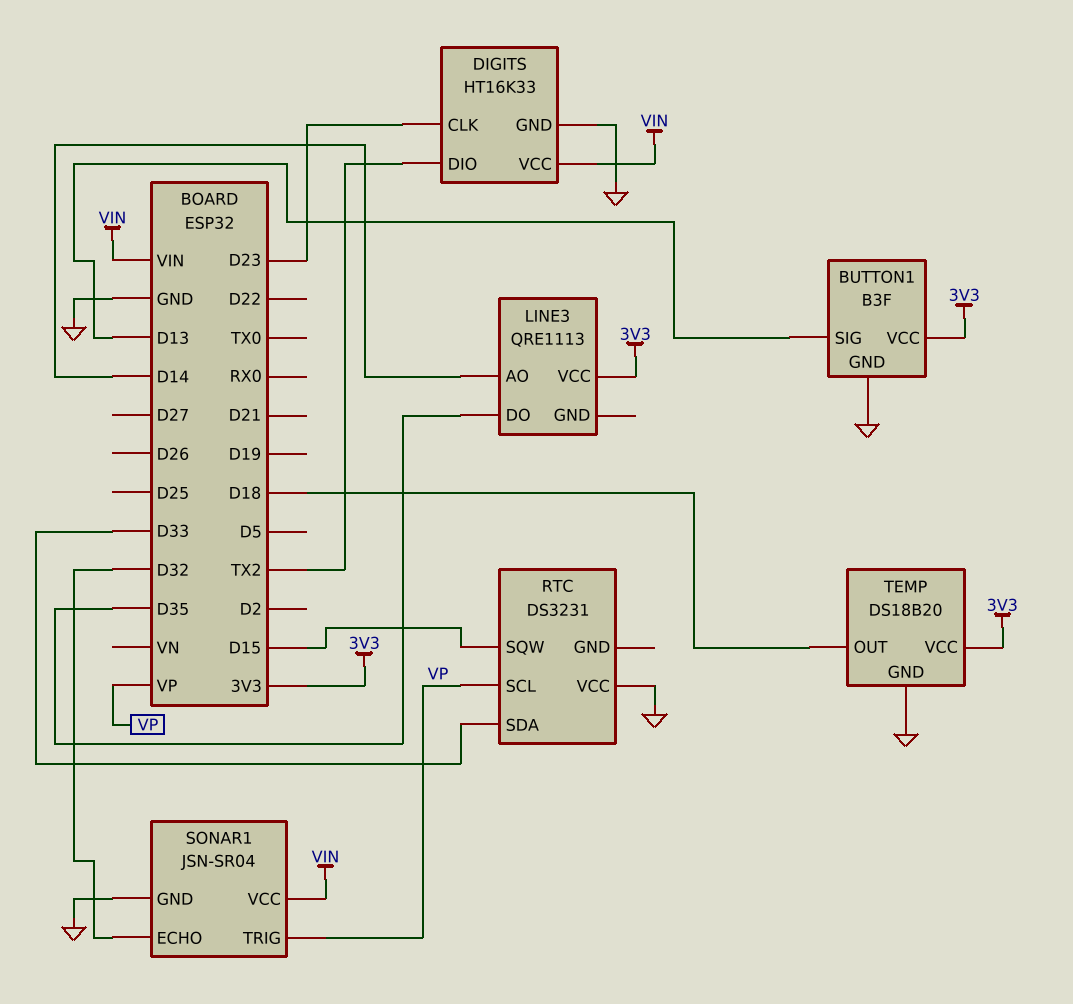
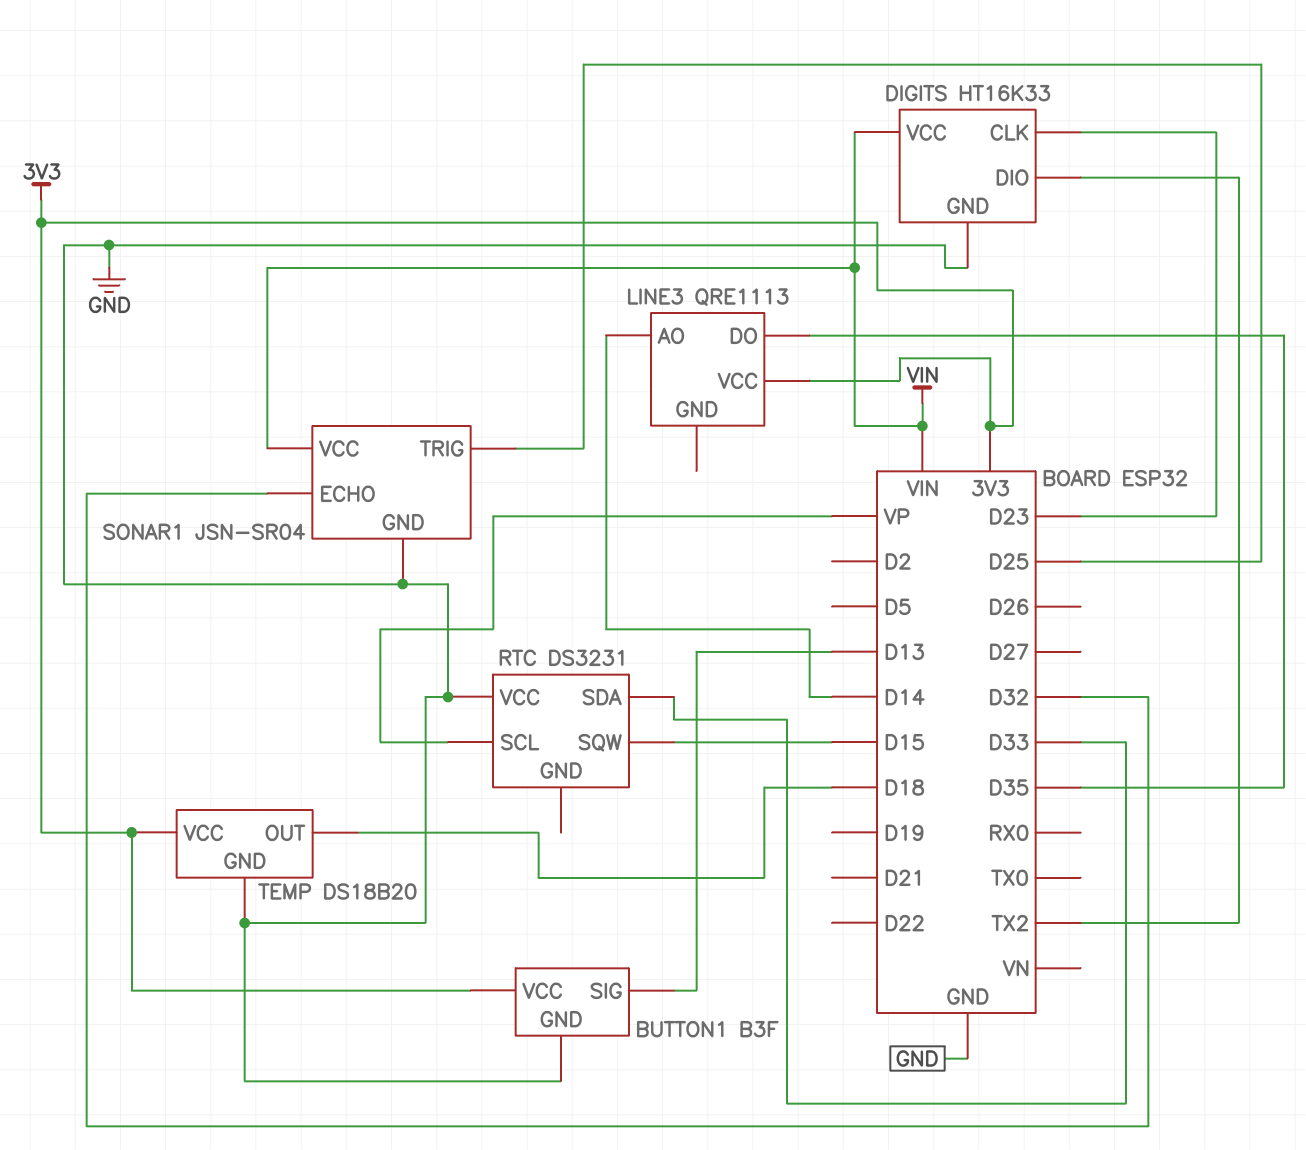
SONAR1 pin TRIG: VP -> D25

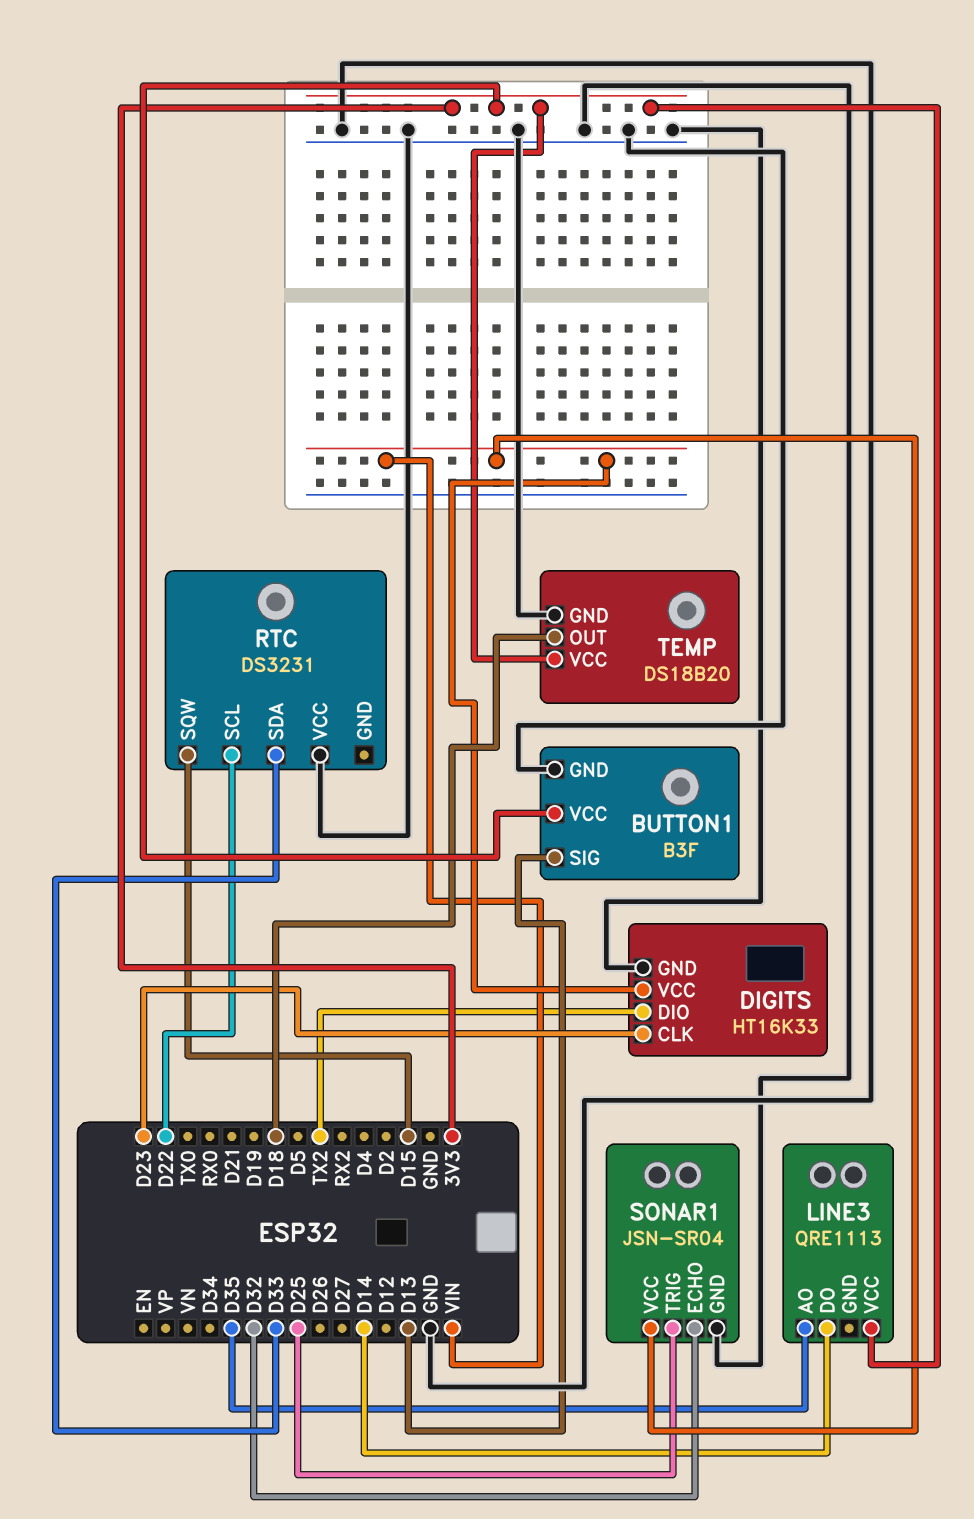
LINE3 pin AO: D14 -> D35
LINE3 pin DO: D35 -> D14
RTC pin SCL: VP -> D22

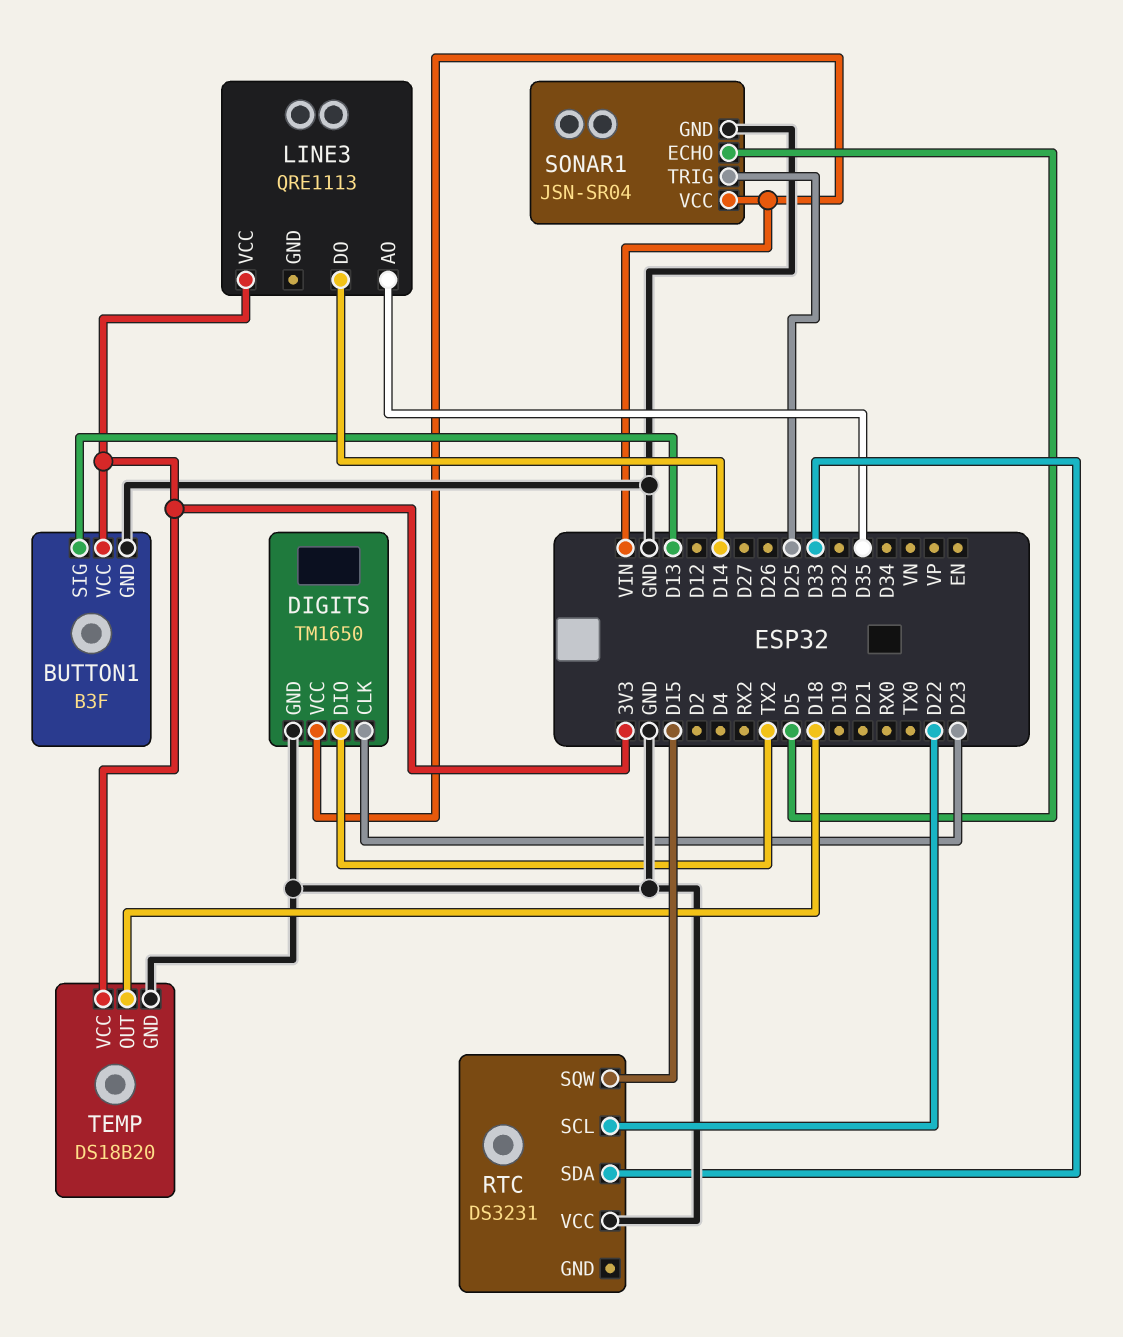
DIGITS: HT16K33 -> TM1650
SONAR1 pin ECHO: D32 -> D5

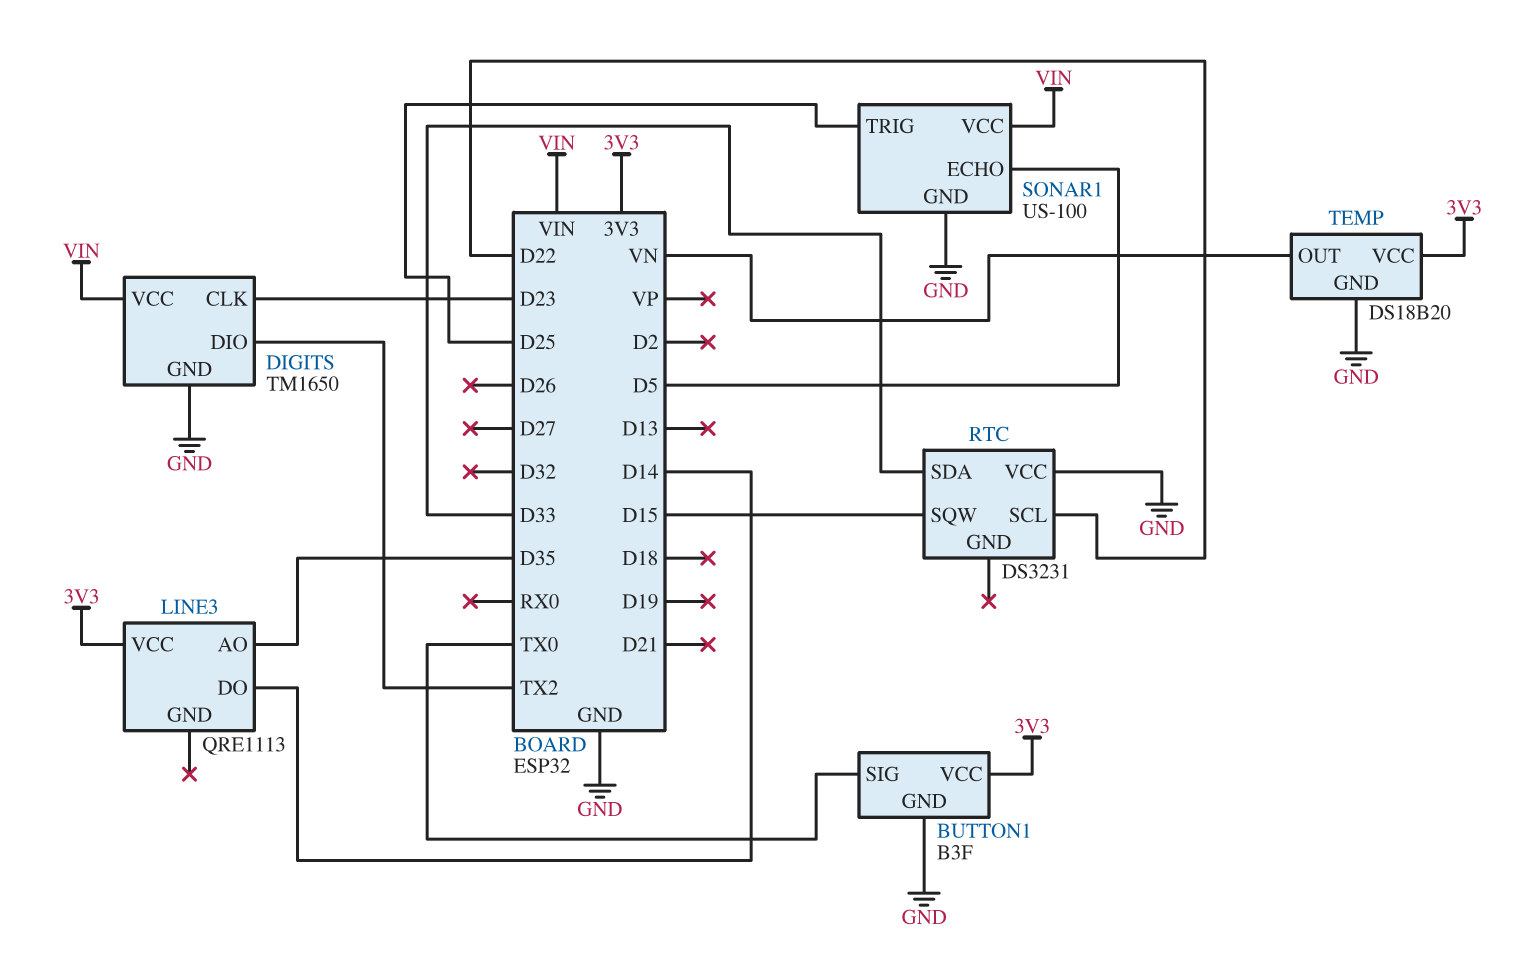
BUTTON1 pin SIG: D13 -> TX0
SONAR1: JSN-SR04 -> US-100
TEMP pin OUT: D18 -> VN

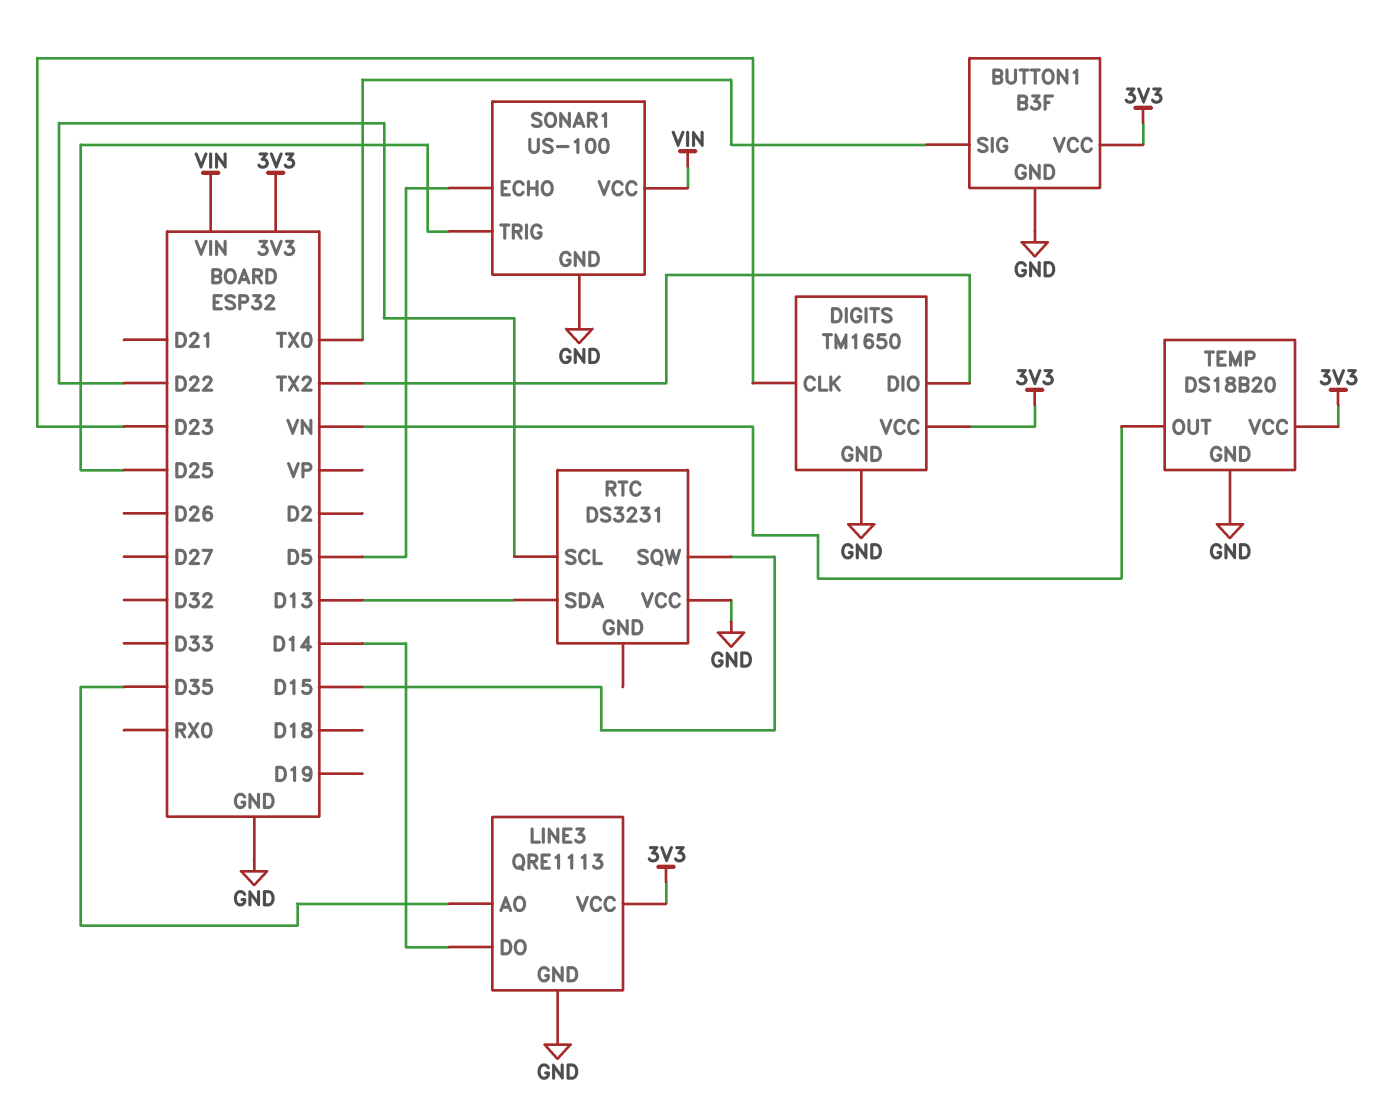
DIGITS pin VCC: VIN -> 3V3
LINE3 pin GND: none -> GND
RTC pin SDA: D33 -> D13

